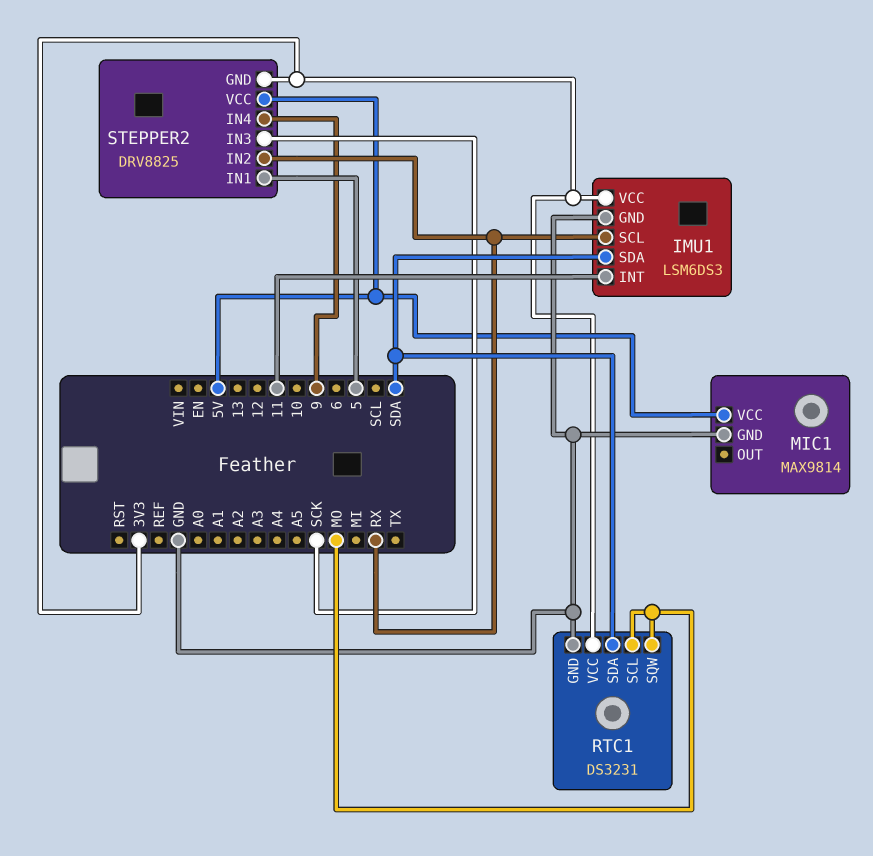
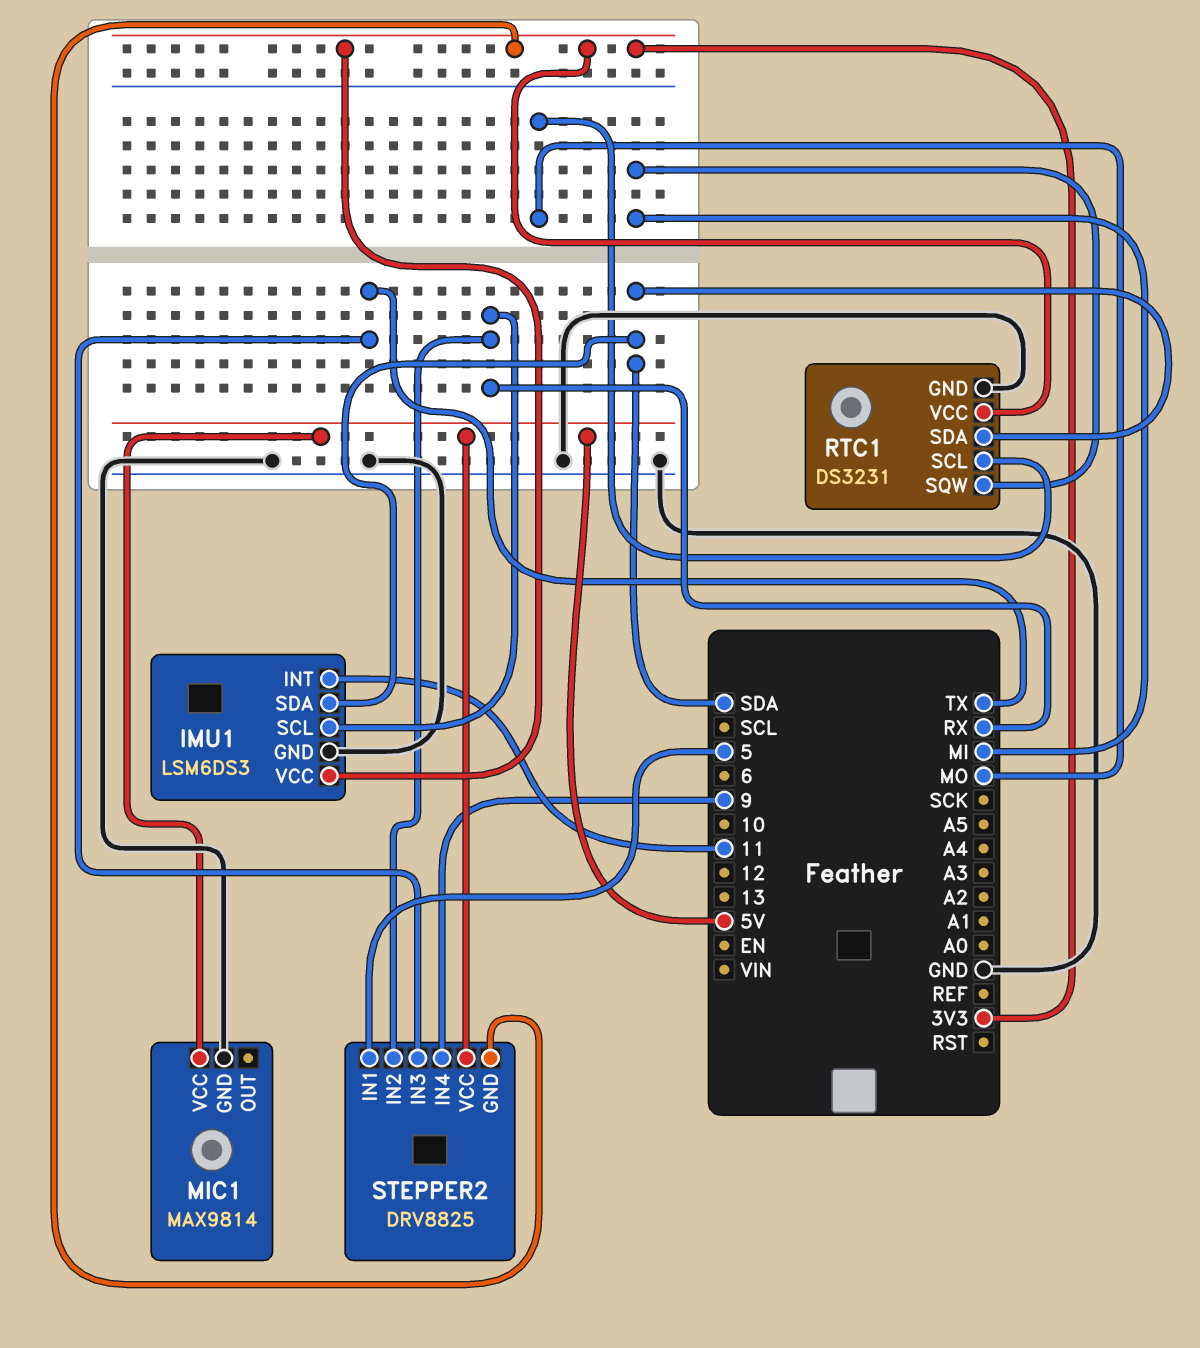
RTC1 pin SQW: MO -> MI
STEPPER2 pin IN3: SCK -> TX

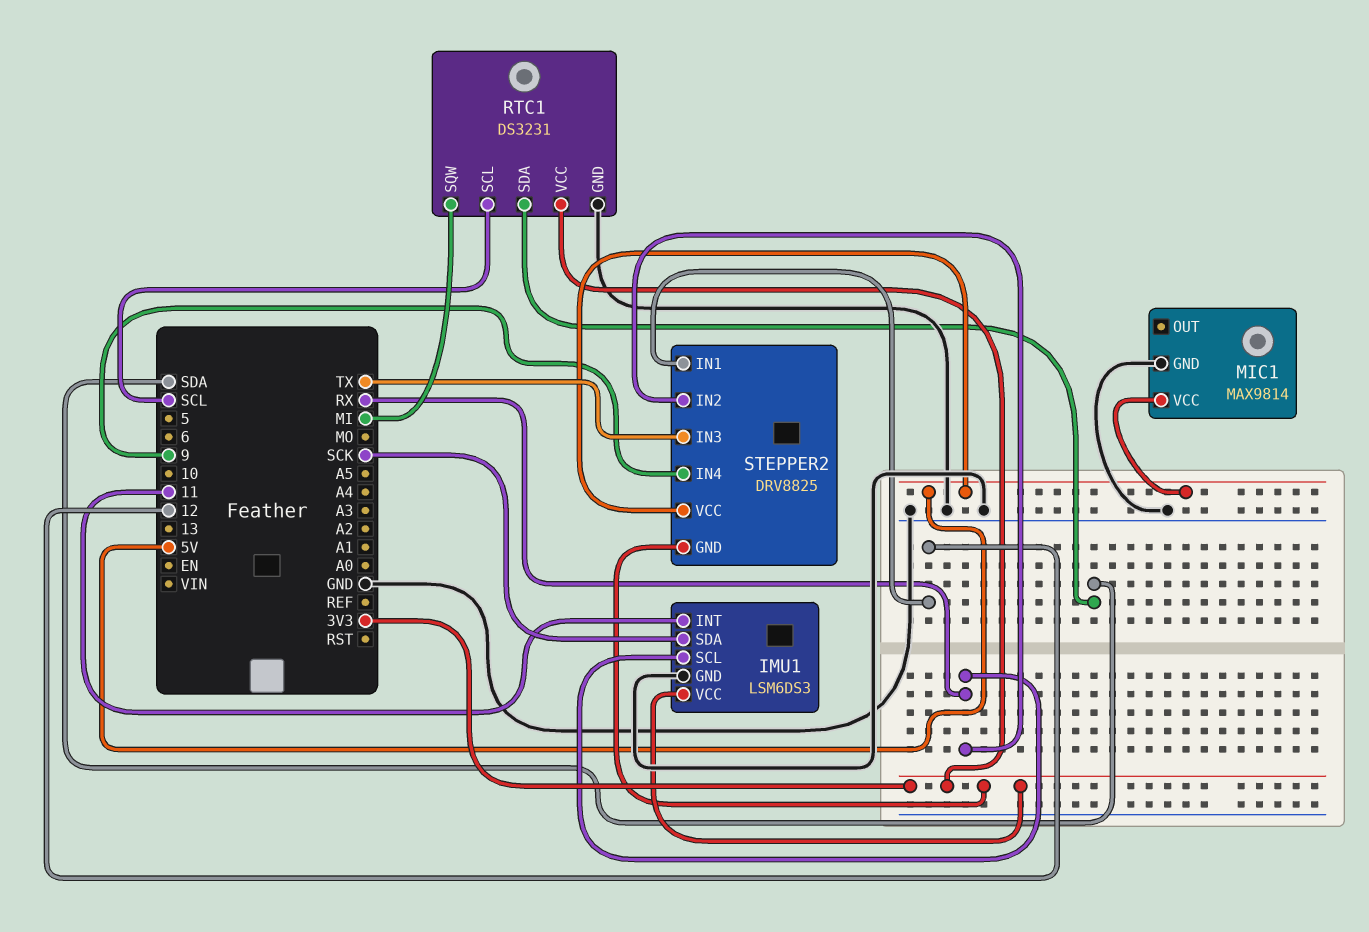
IMU1 pin SDA: SDA -> SCK
RTC1 pin SCL: MO -> SCL
STEPPER2 pin IN1: 5 -> 12

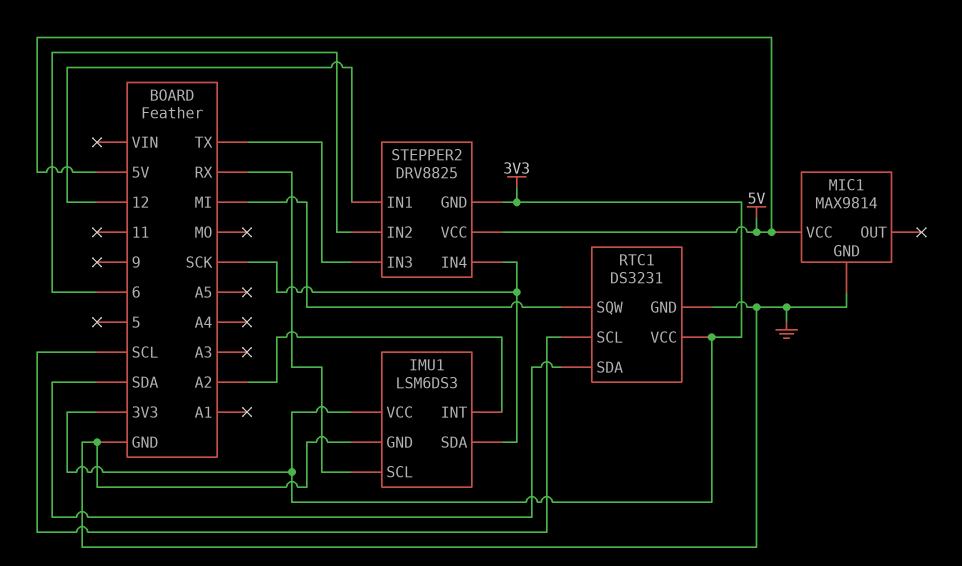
IMU1 pin INT: 11 -> A2
STEPPER2 pin IN2: RX -> 6
STEPPER2 pin IN4: 9 -> SCK

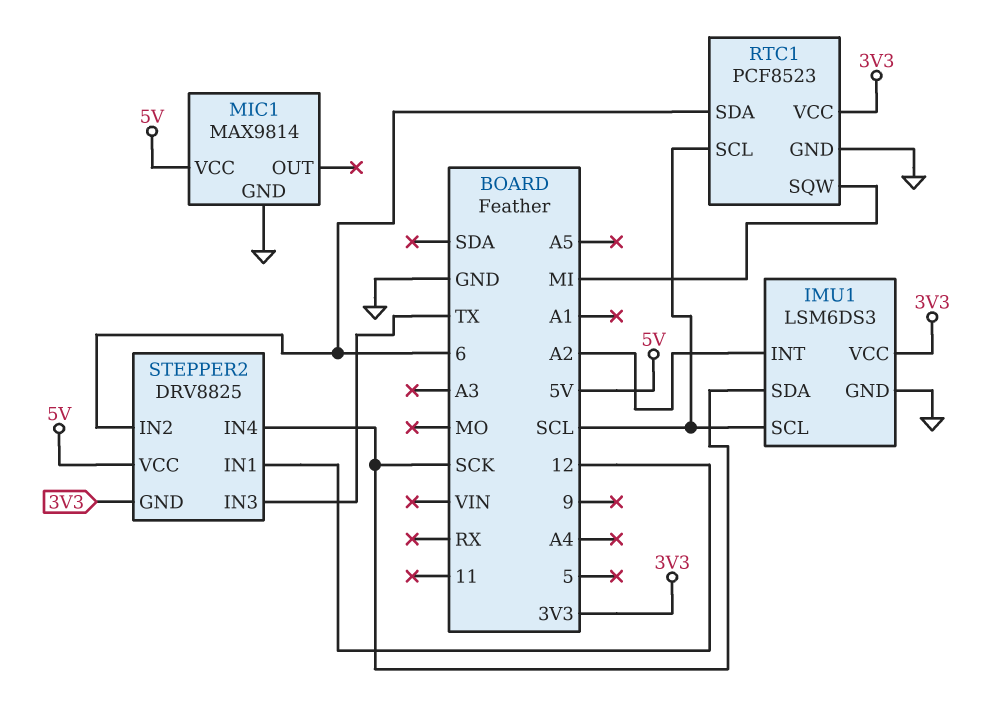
IMU1 pin SCL: RX -> SCL
RTC1: DS3231 -> PCF8523
RTC1 pin SDA: SDA -> 6

